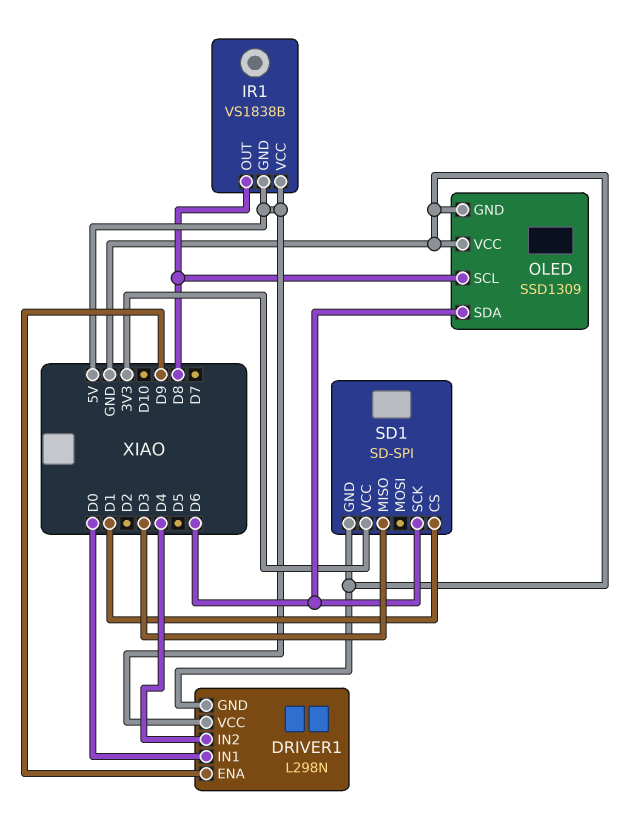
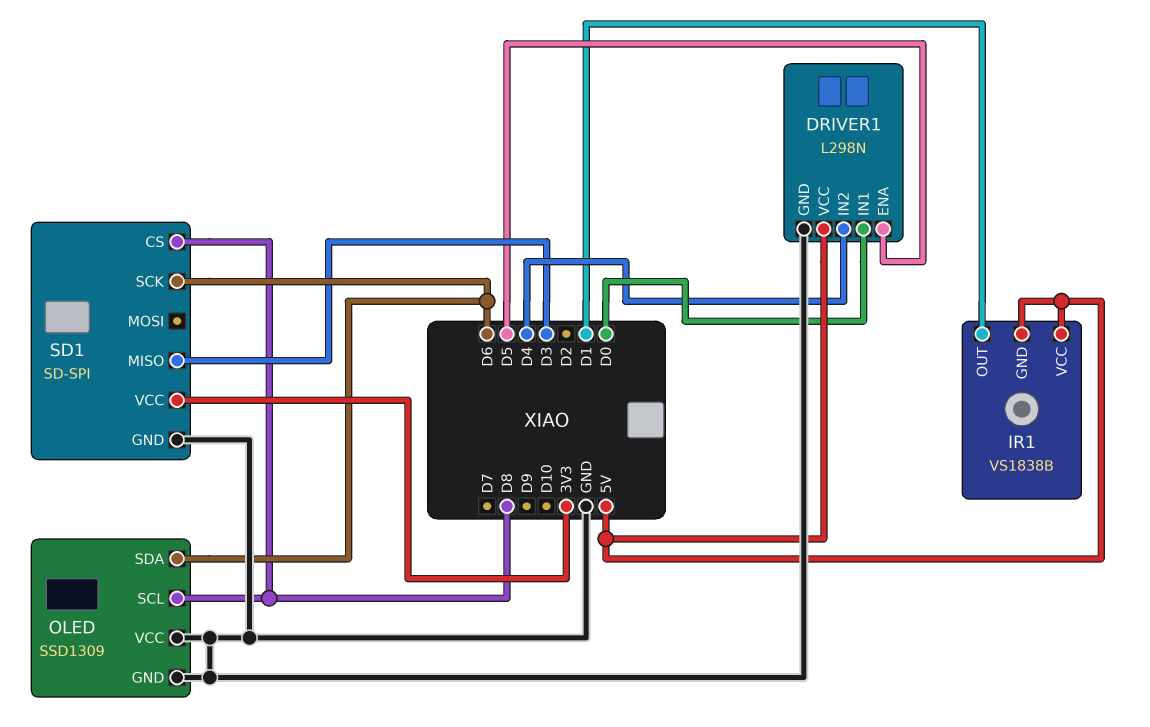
DRIVER1 pin ENA: D9 -> D5
IR1 pin OUT: D8 -> D1
SD1 pin CS: D1 -> D8

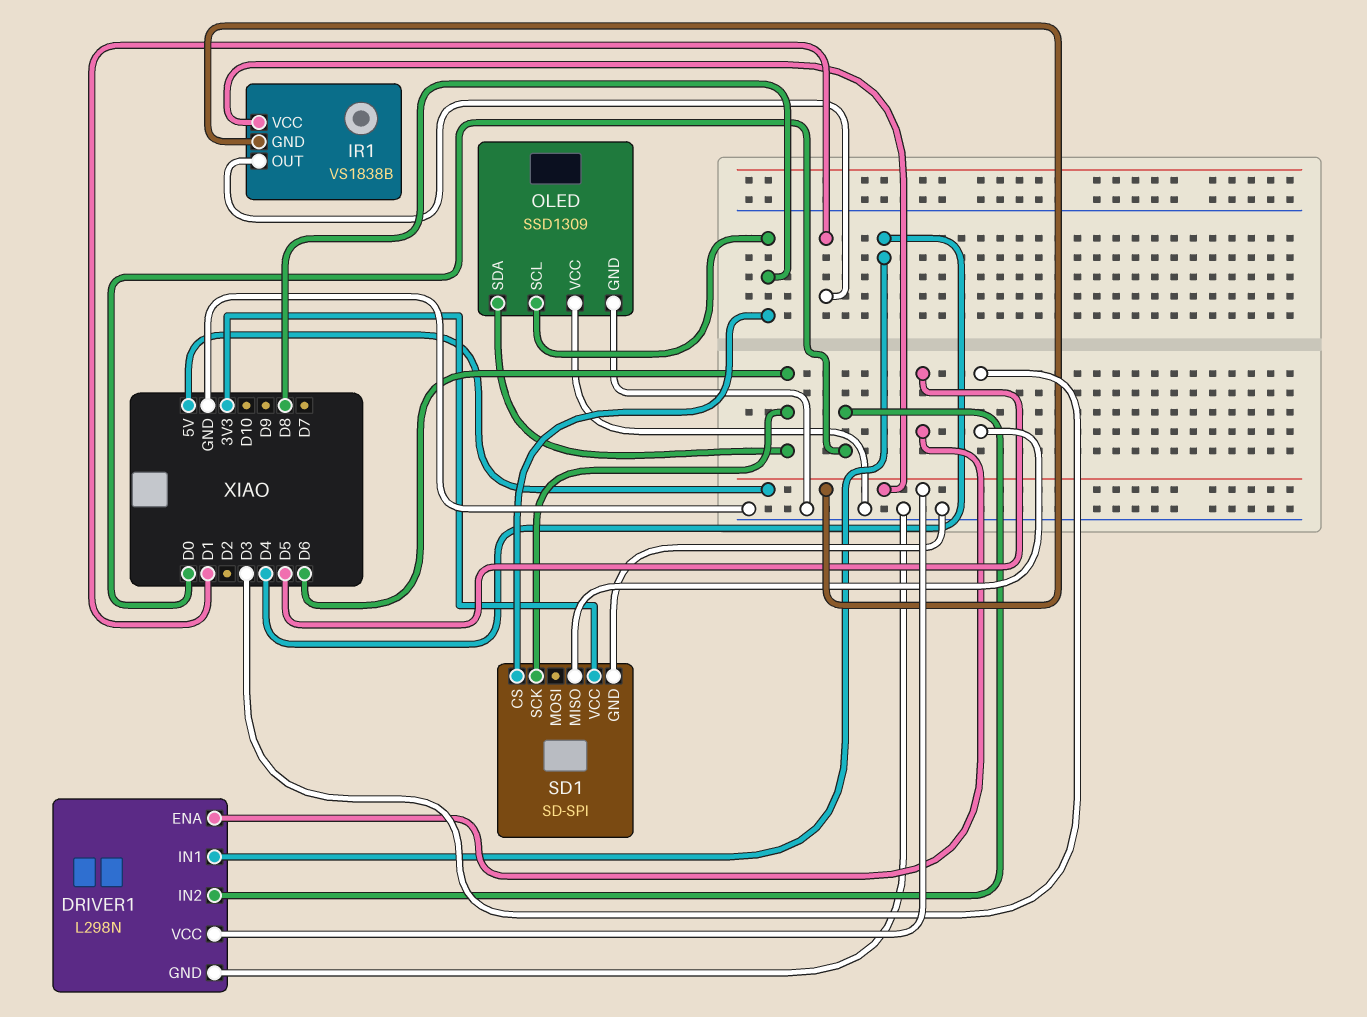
DRIVER1 pin IN1: D0 -> D4
DRIVER1 pin IN2: D4 -> D0

